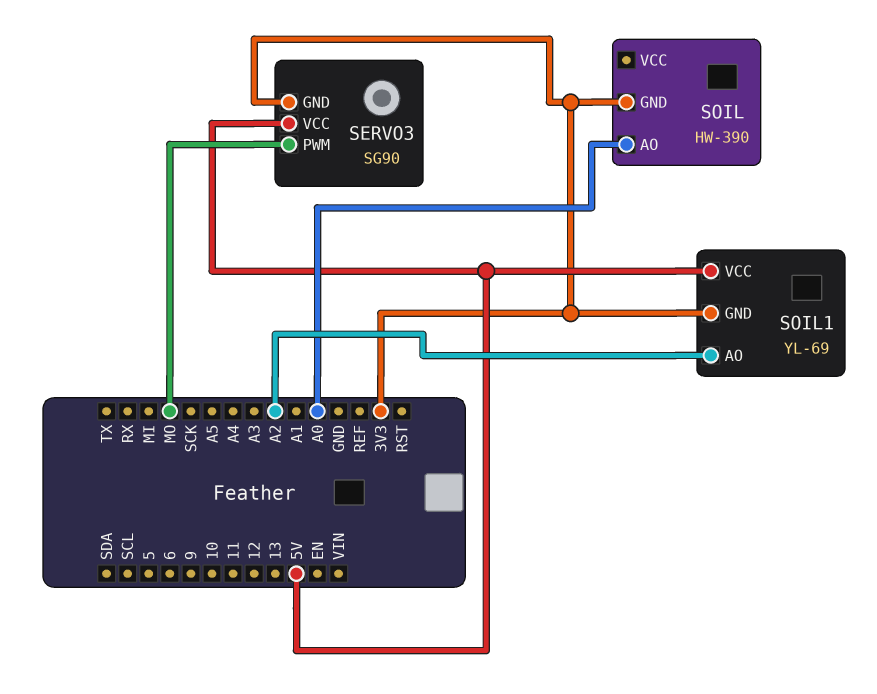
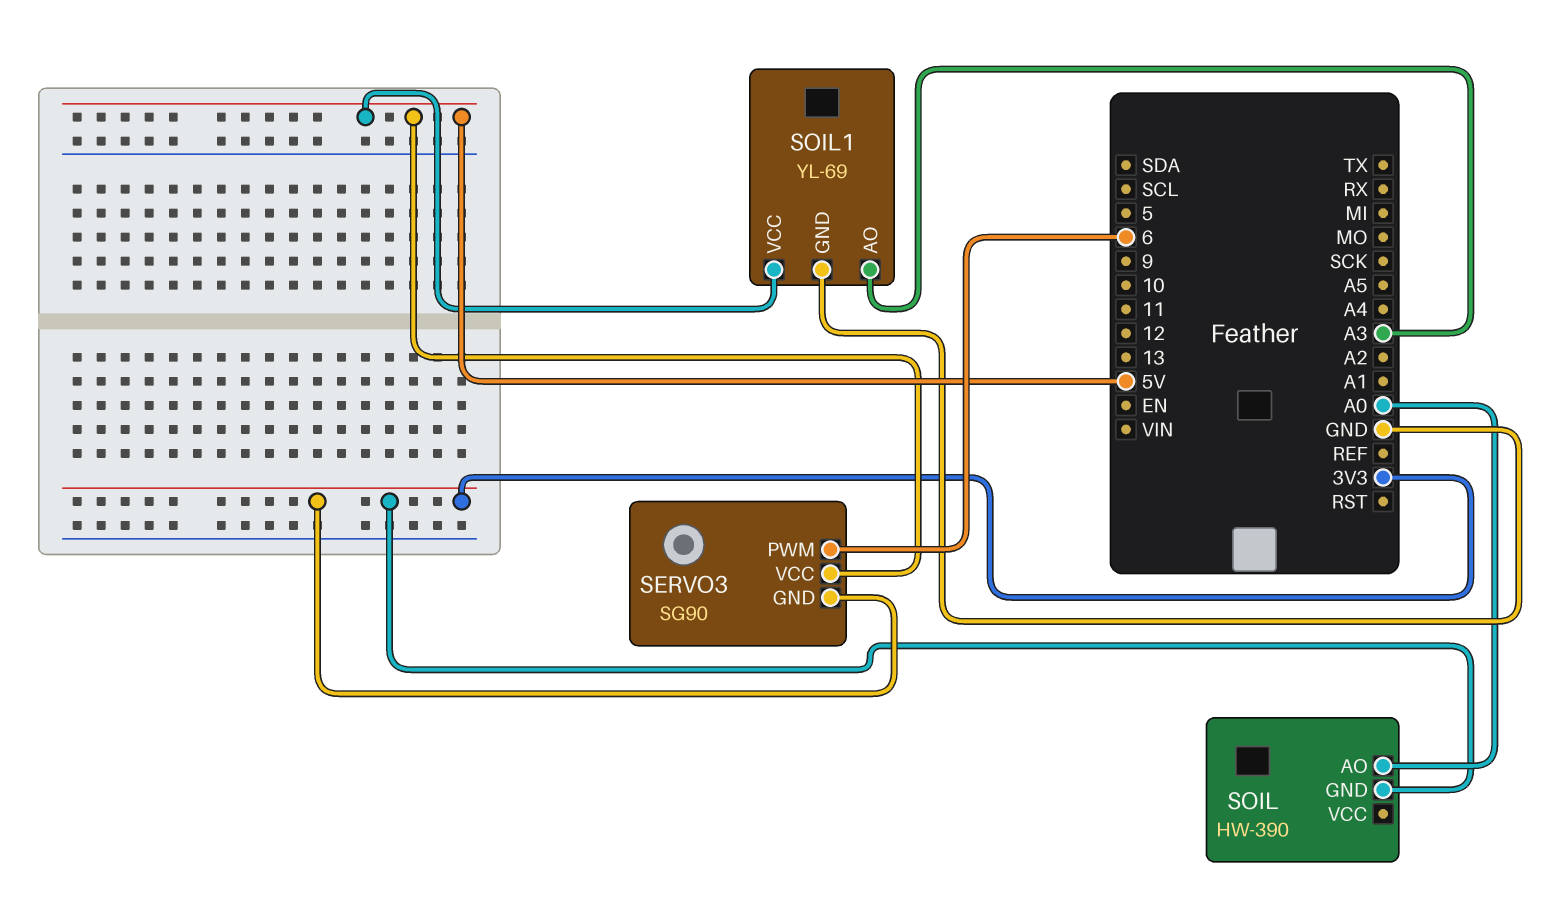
SERVO3 pin PWM: MO -> 6
SOIL1 pin AO: A2 -> A3
SOIL1 pin GND: 3V3 -> GND

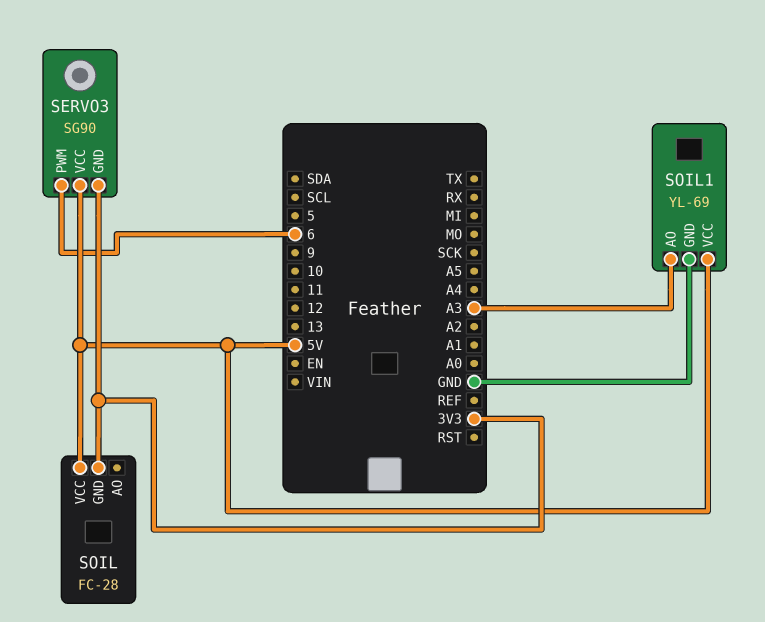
SOIL: HW-390 -> FC-28
SOIL pin AO: A0 -> none
SOIL pin VCC: none -> 5V

